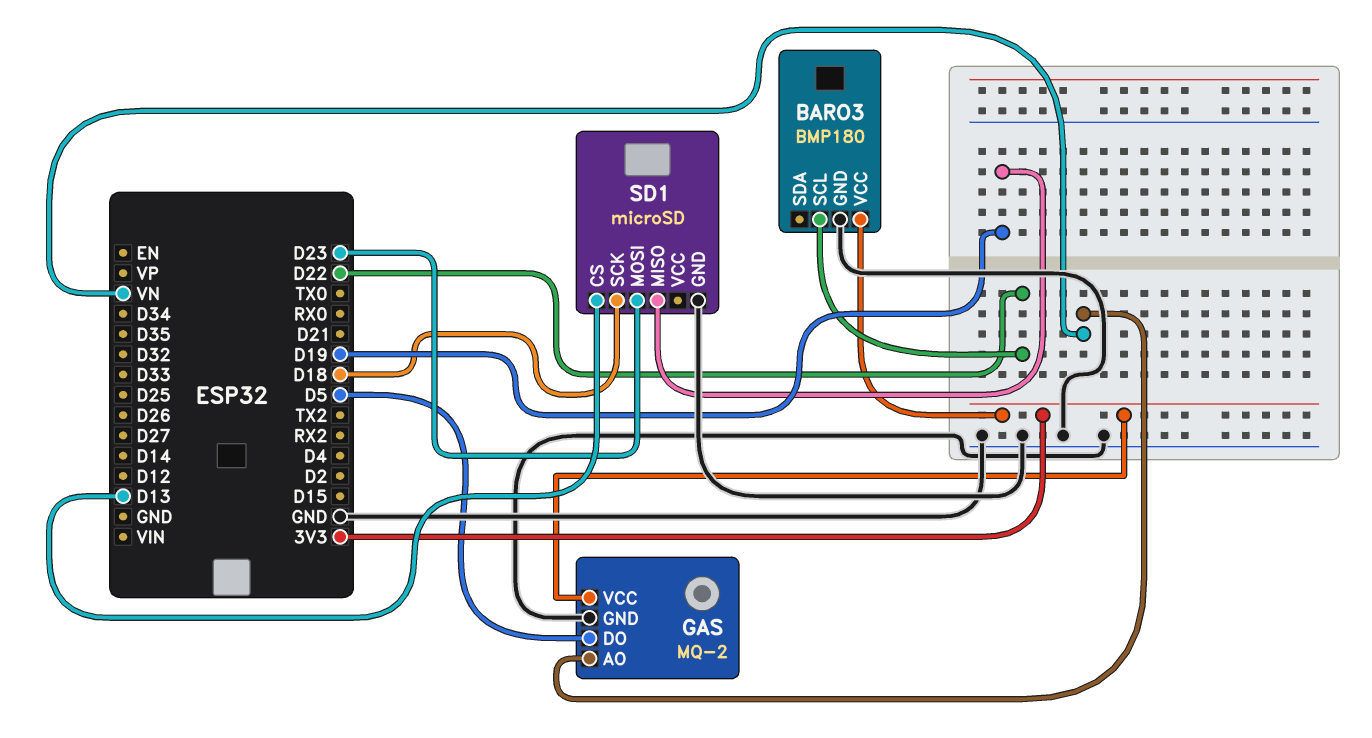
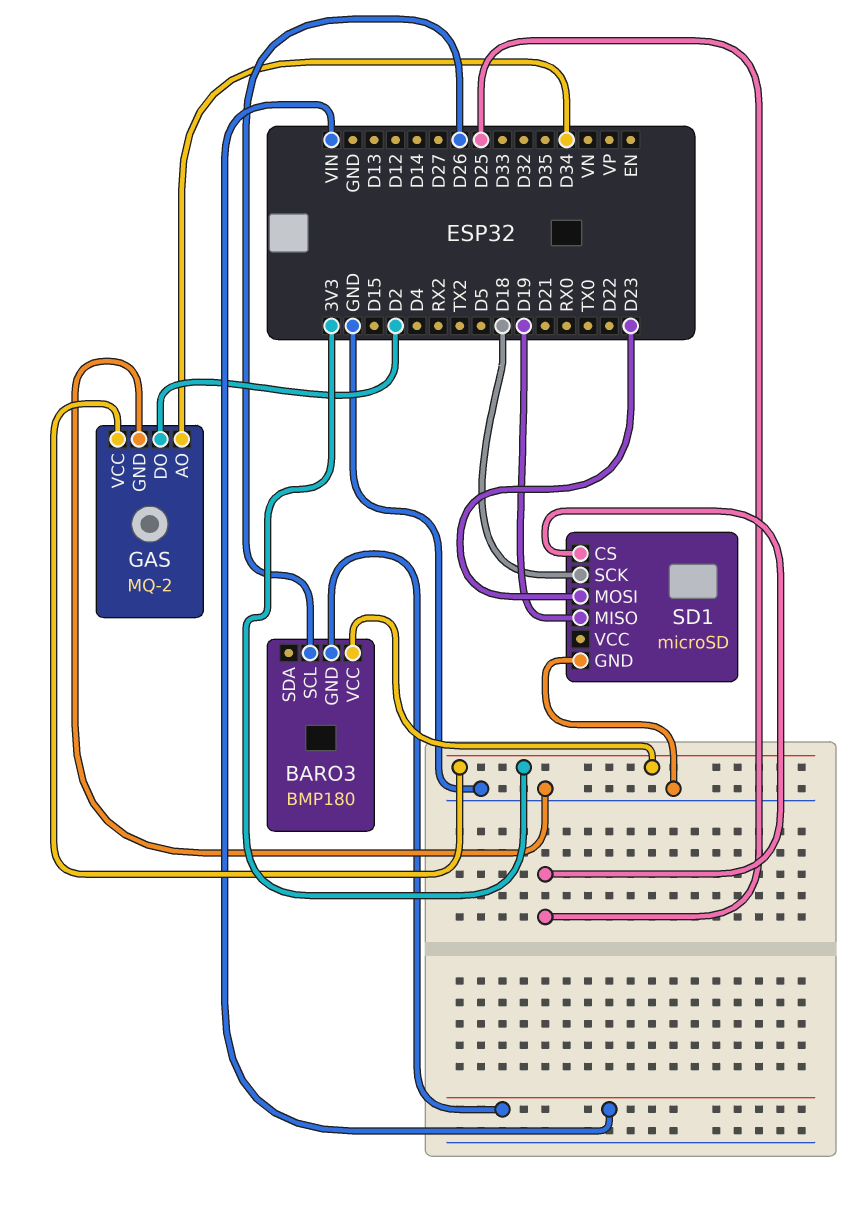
BARO3 pin GND: GND -> VIN
BARO3 pin SCL: D22 -> D26
GAS pin AO: VN -> D34
GAS pin DO: D5 -> D2
SD1 pin CS: D13 -> D25

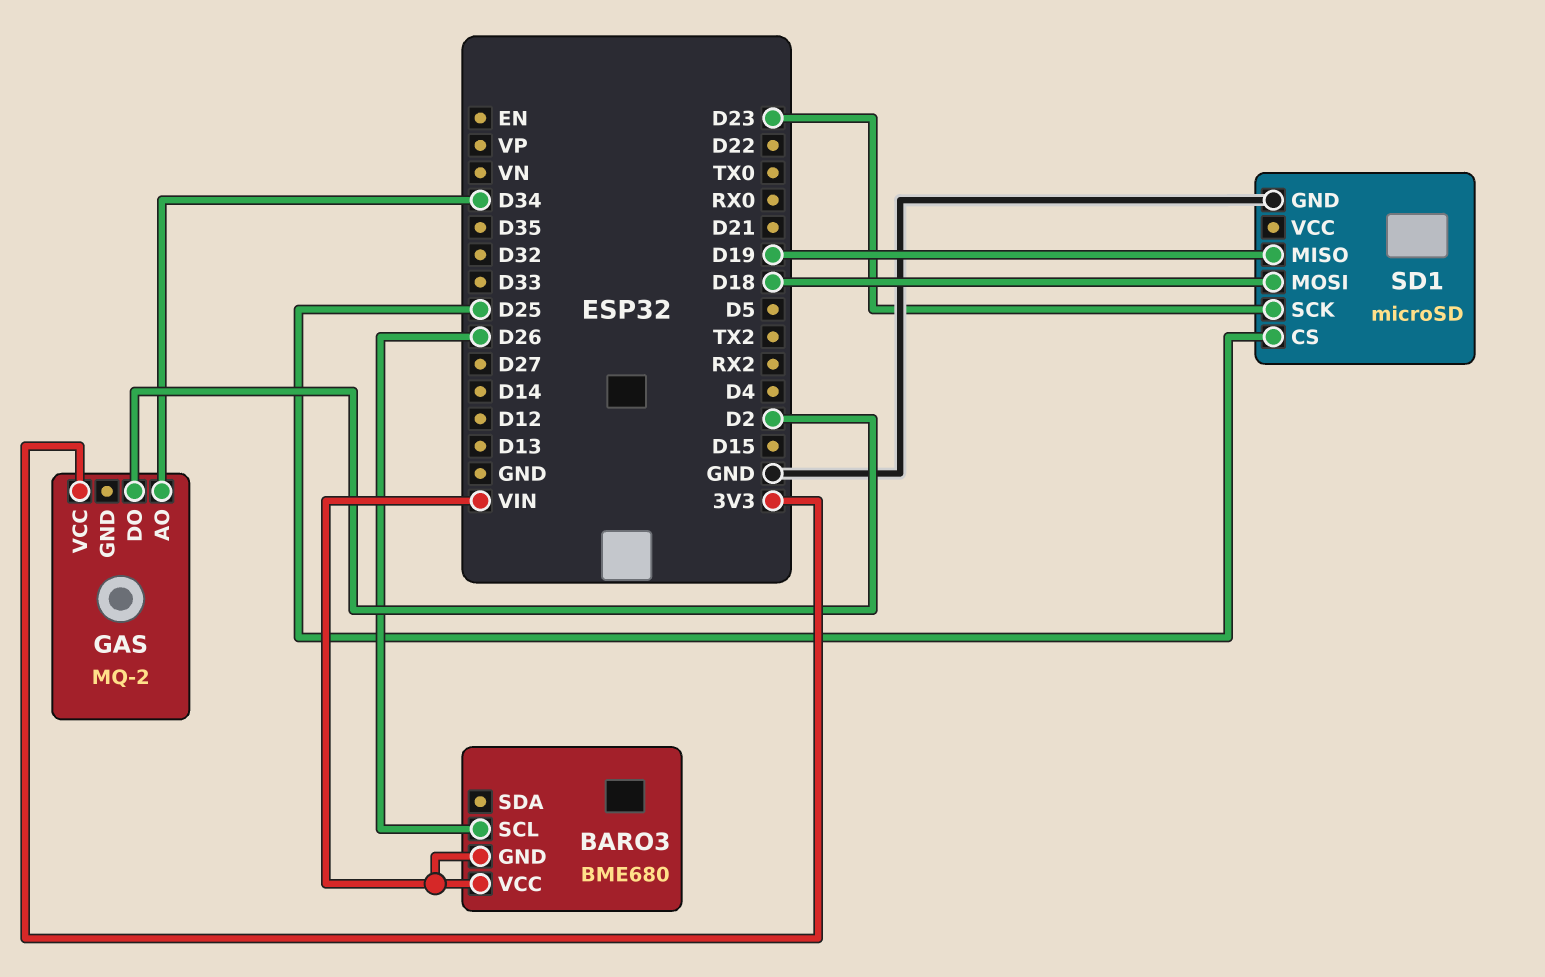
BARO3: BMP180 -> BME680
BARO3 pin VCC: 3V3 -> VIN
GAS pin GND: GND -> none
SD1 pin MOSI: D23 -> D18
SD1 pin SCK: D18 -> D23

